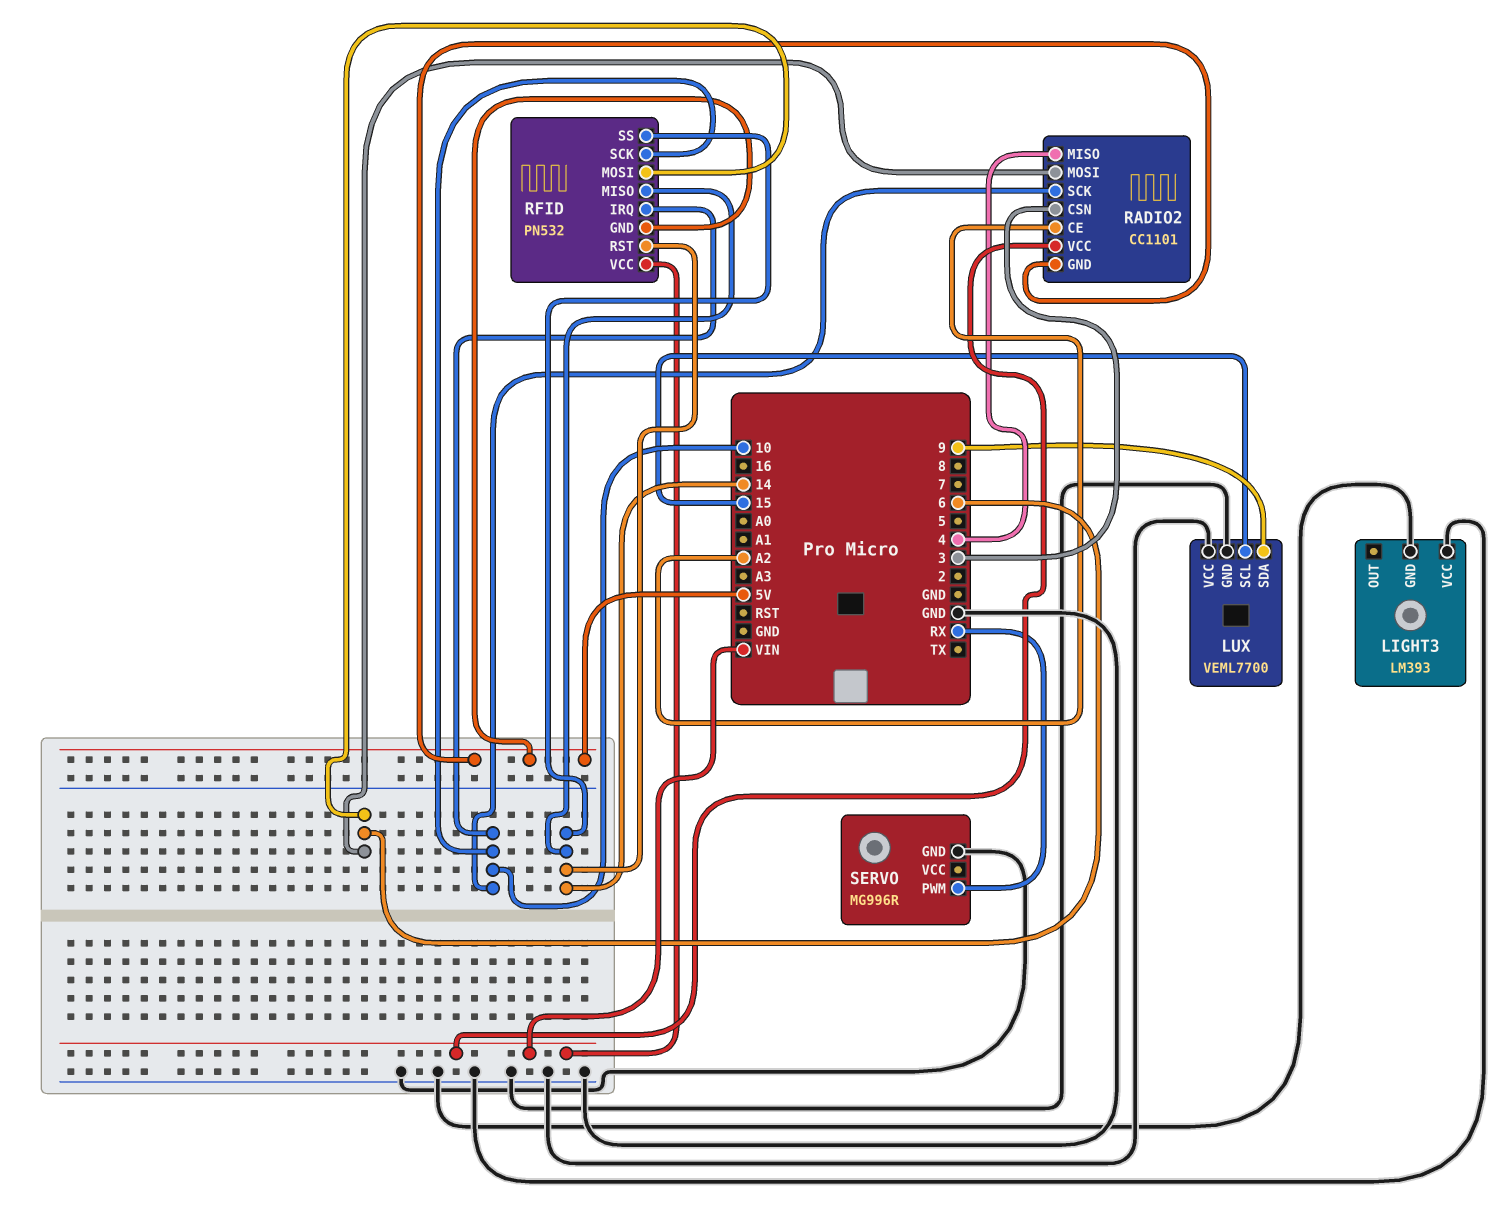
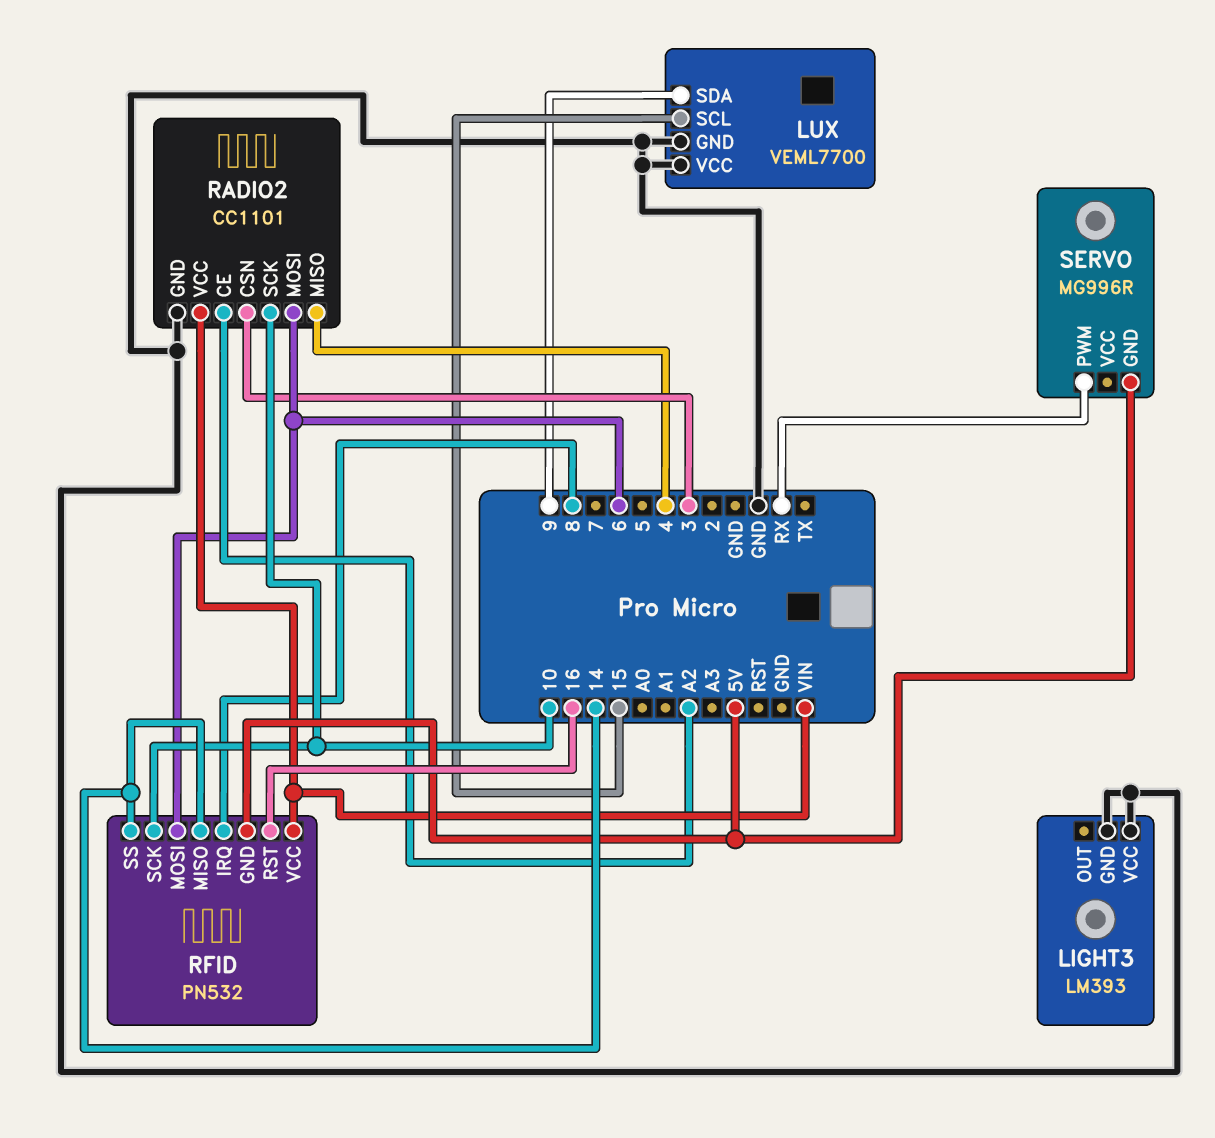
RADIO2 pin GND: 5V -> GND
RFID pin IRQ: 10 -> 8
RFID pin RST: 14 -> 16
SERVO pin GND: GND -> 5V

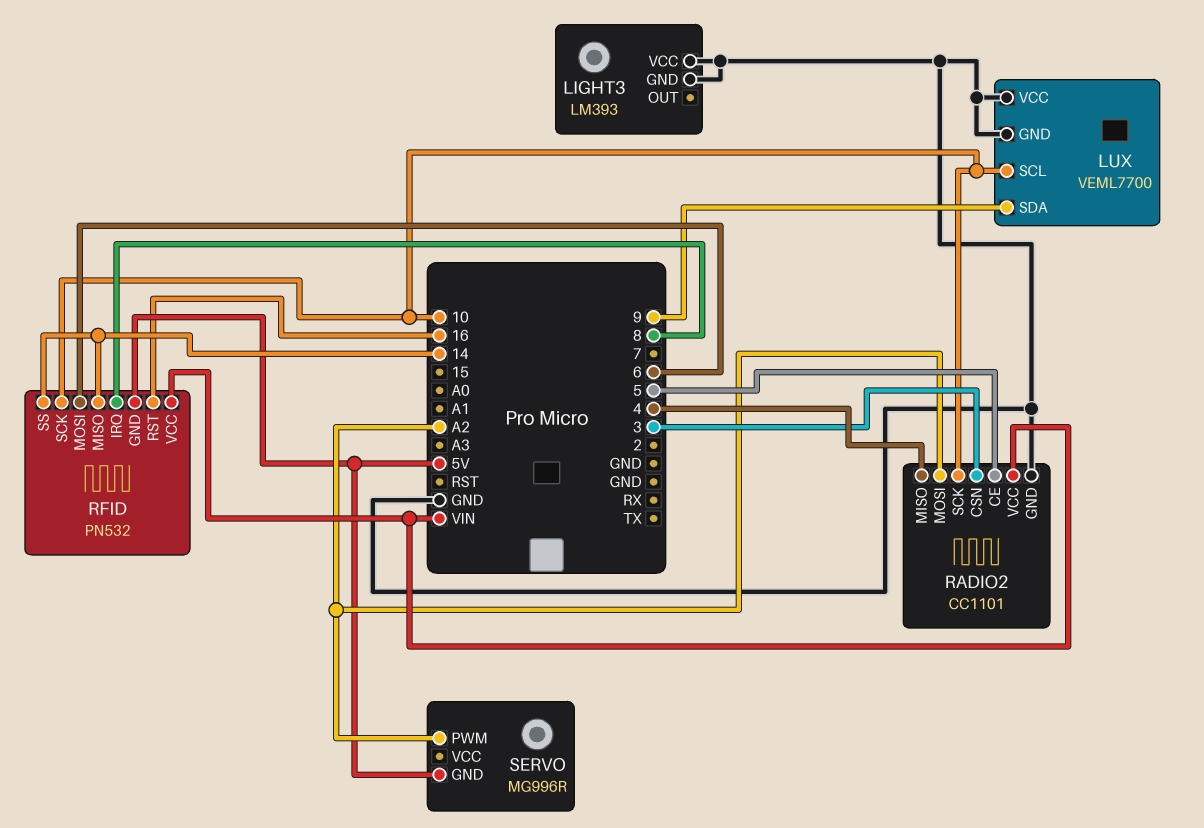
LUX pin SCL: 15 -> 10
RADIO2 pin CE: A2 -> 5
RADIO2 pin MOSI: 6 -> A2
SERVO pin PWM: RX -> A2

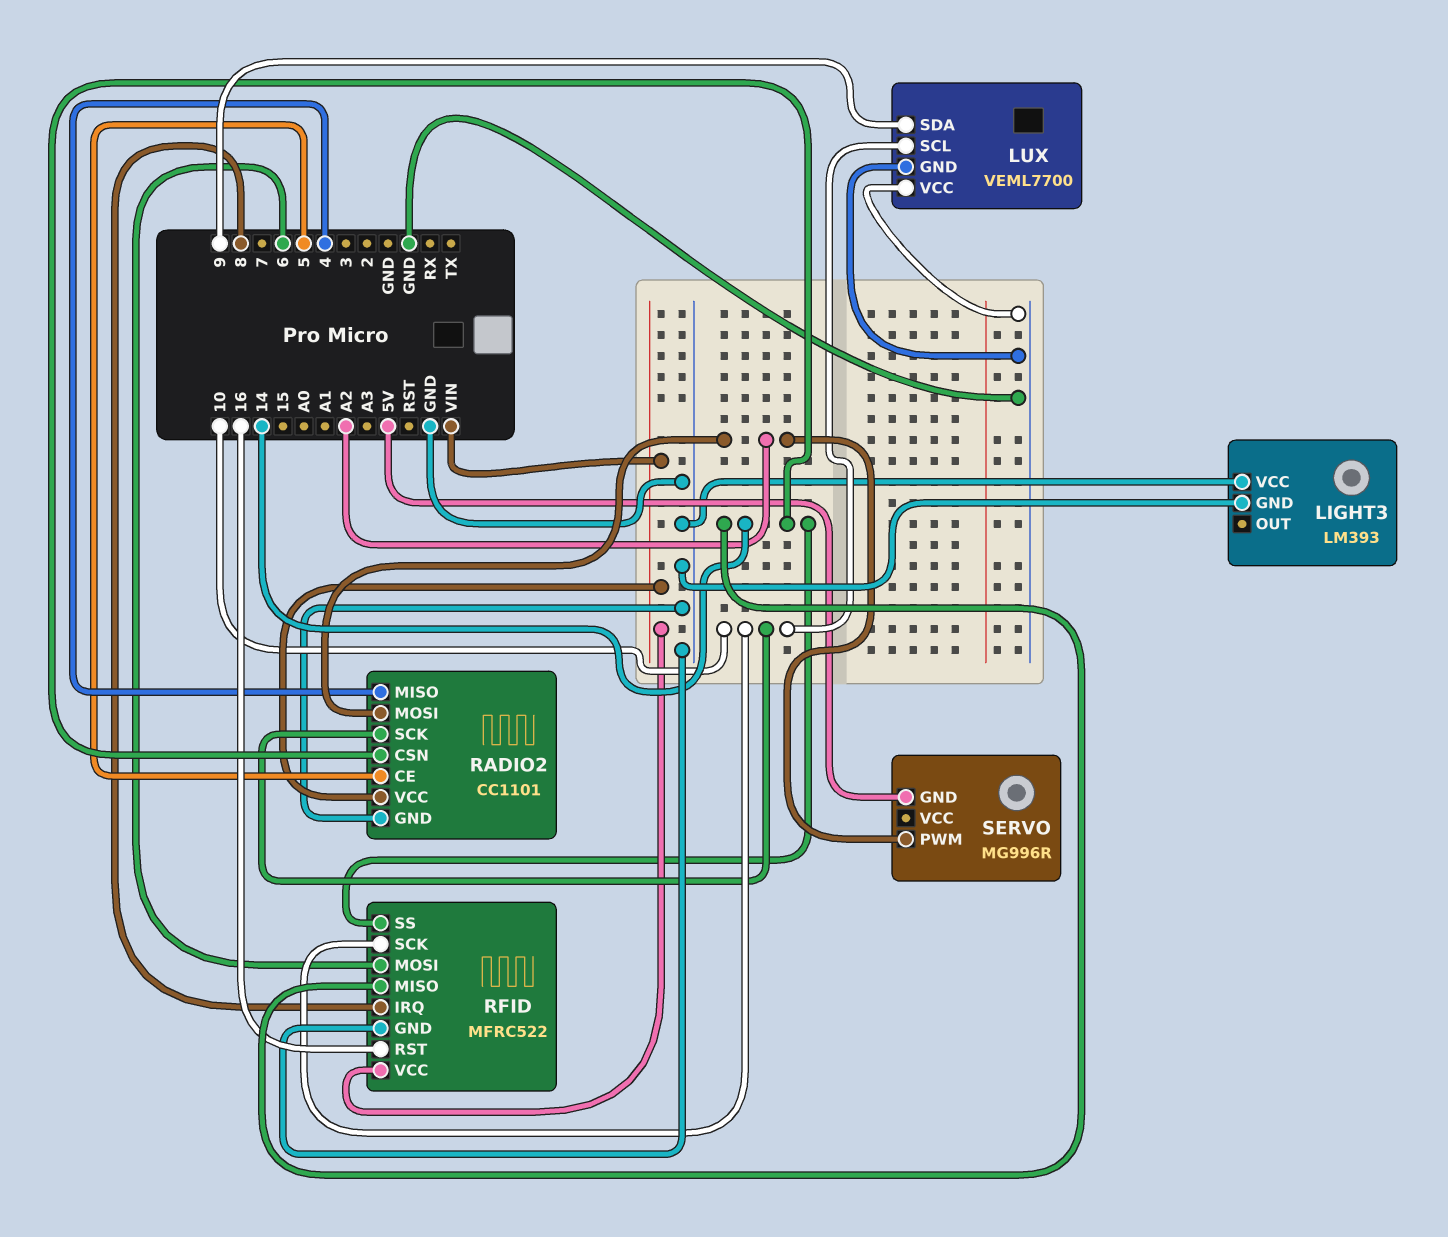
RADIO2 pin CSN: 3 -> 14
RFID: PN532 -> MFRC522
RFID pin GND: 5V -> GND

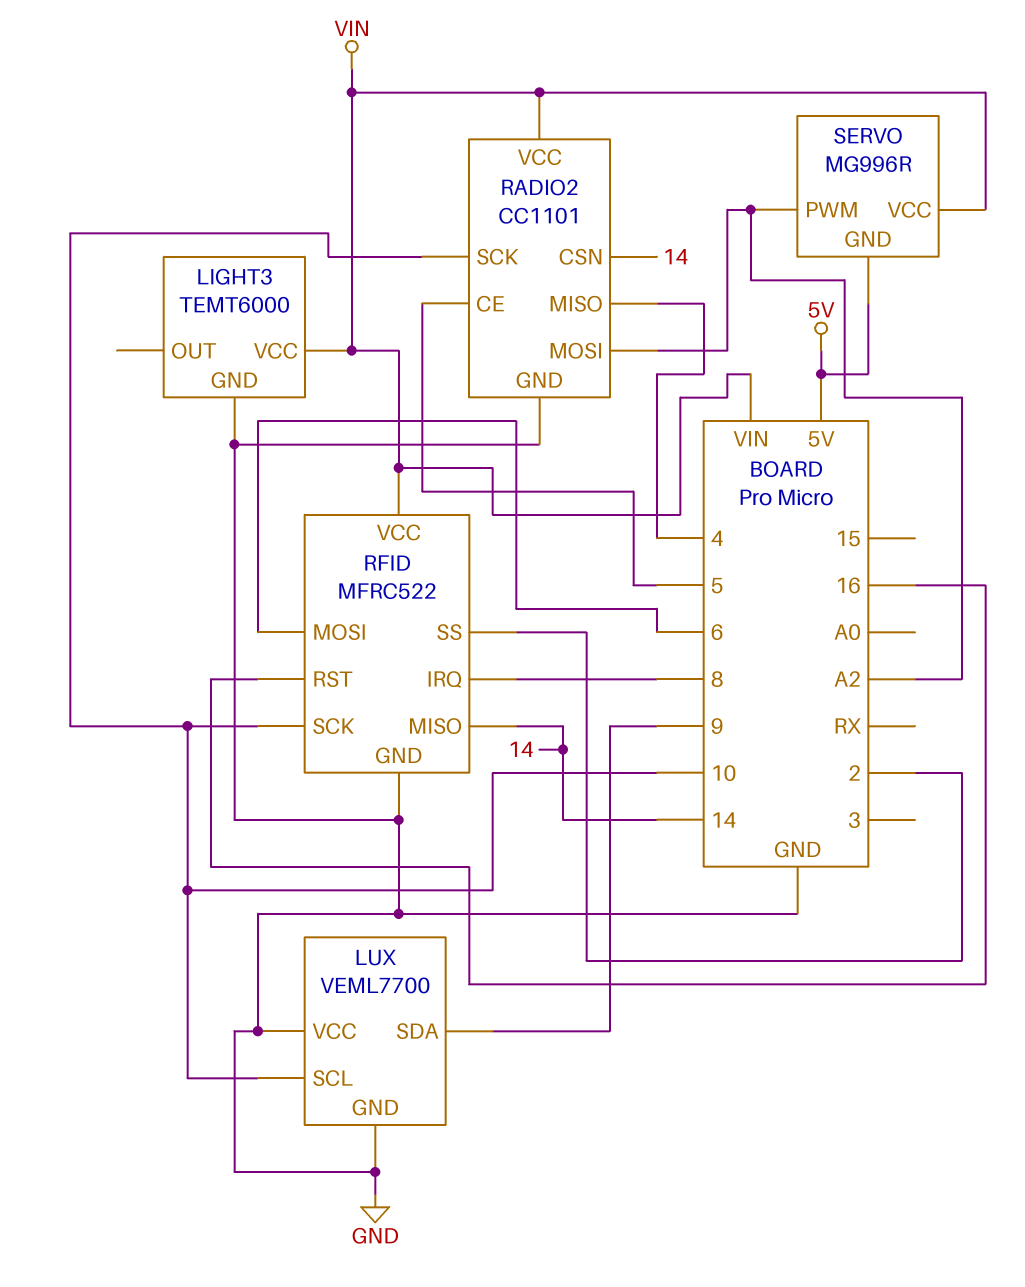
LIGHT3: LM393 -> TEMT6000
LIGHT3 pin VCC: GND -> VIN
RFID pin SS: 14 -> 2
SERVO pin VCC: none -> VIN

